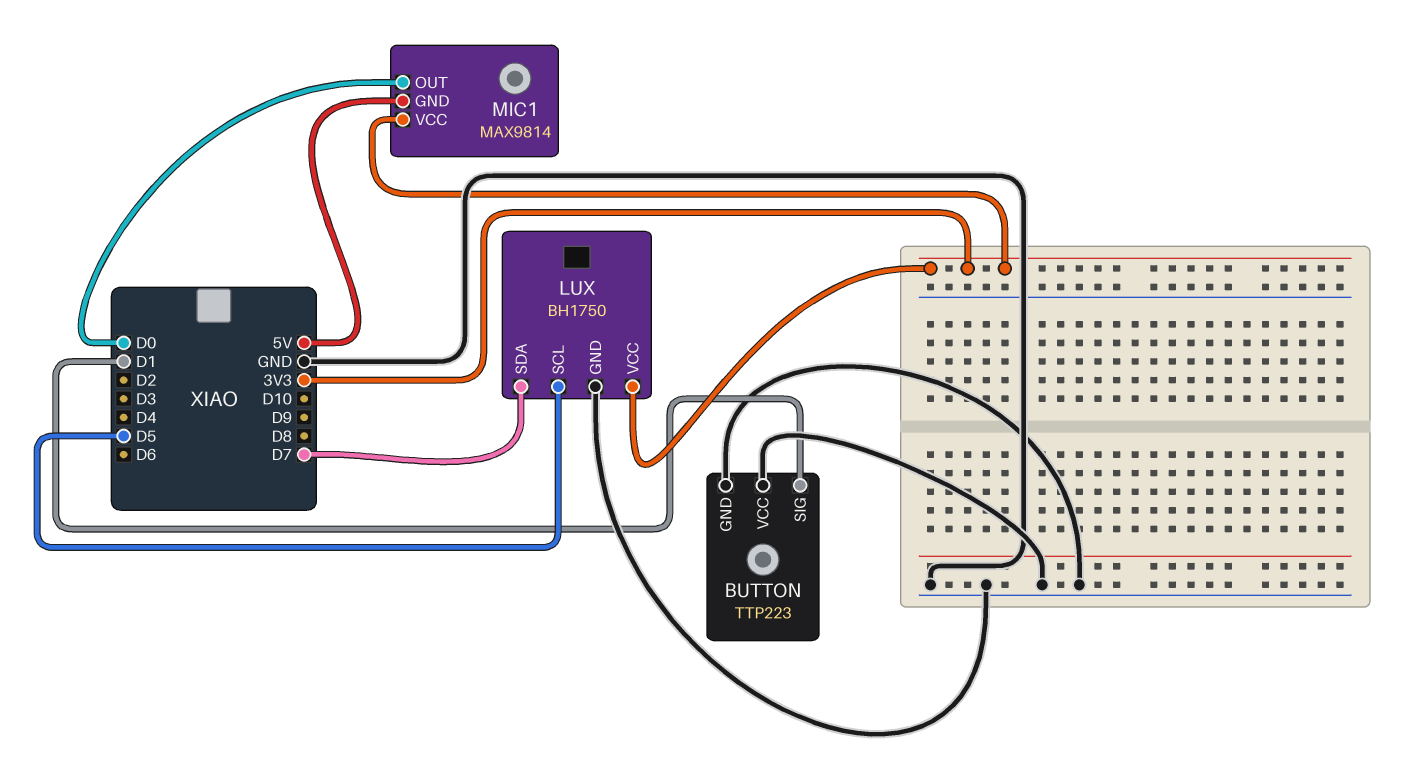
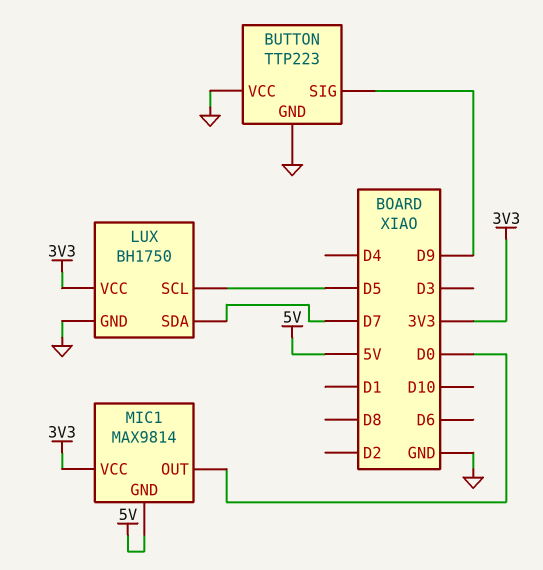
BUTTON pin SIG: D1 -> D9

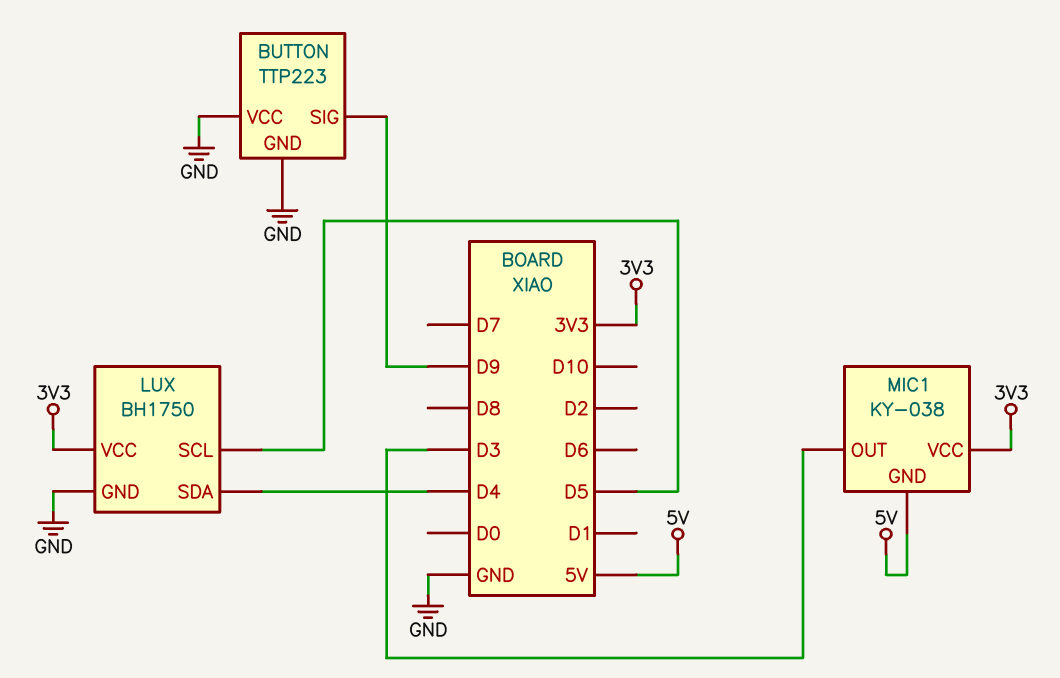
LUX pin SDA: D7 -> D4
MIC1: MAX9814 -> KY-038
MIC1 pin OUT: D0 -> D3

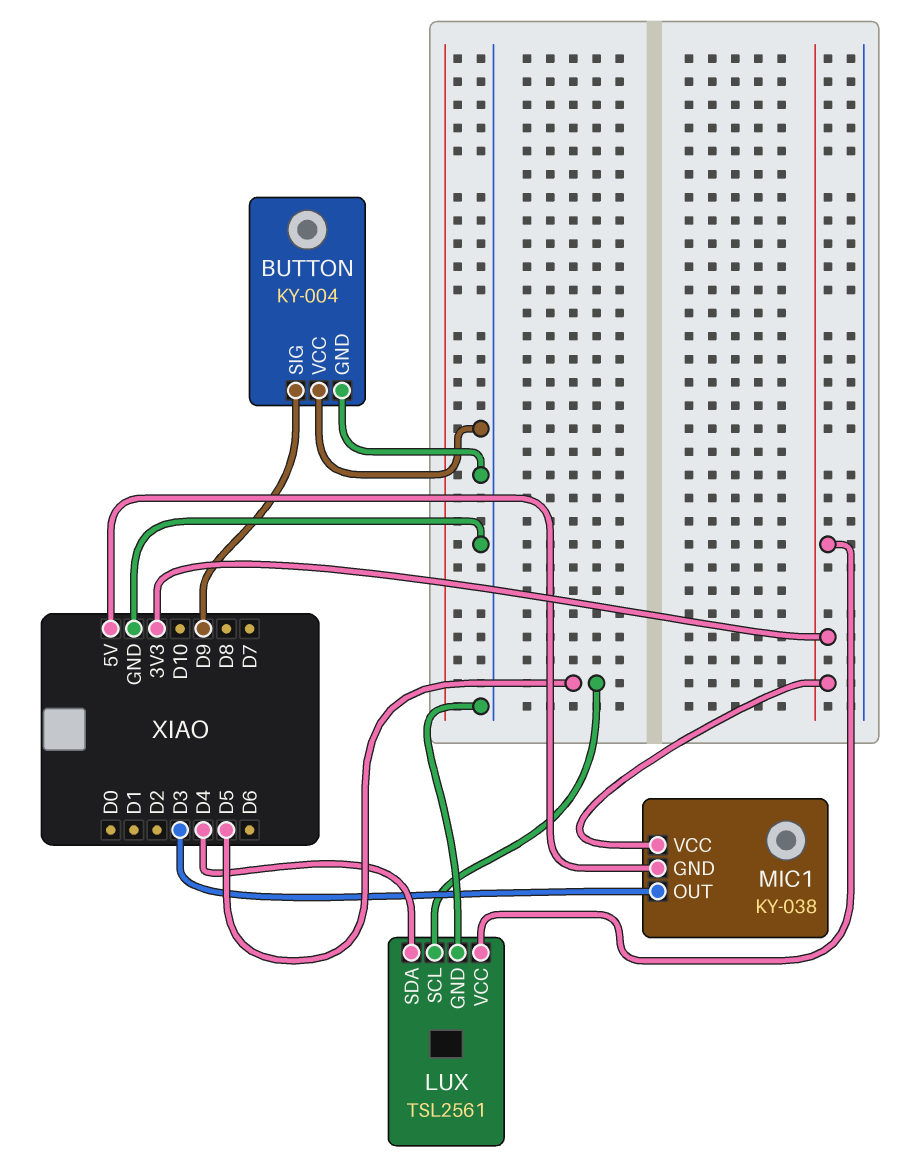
BUTTON: TTP223 -> KY-004
LUX: BH1750 -> TSL2561

